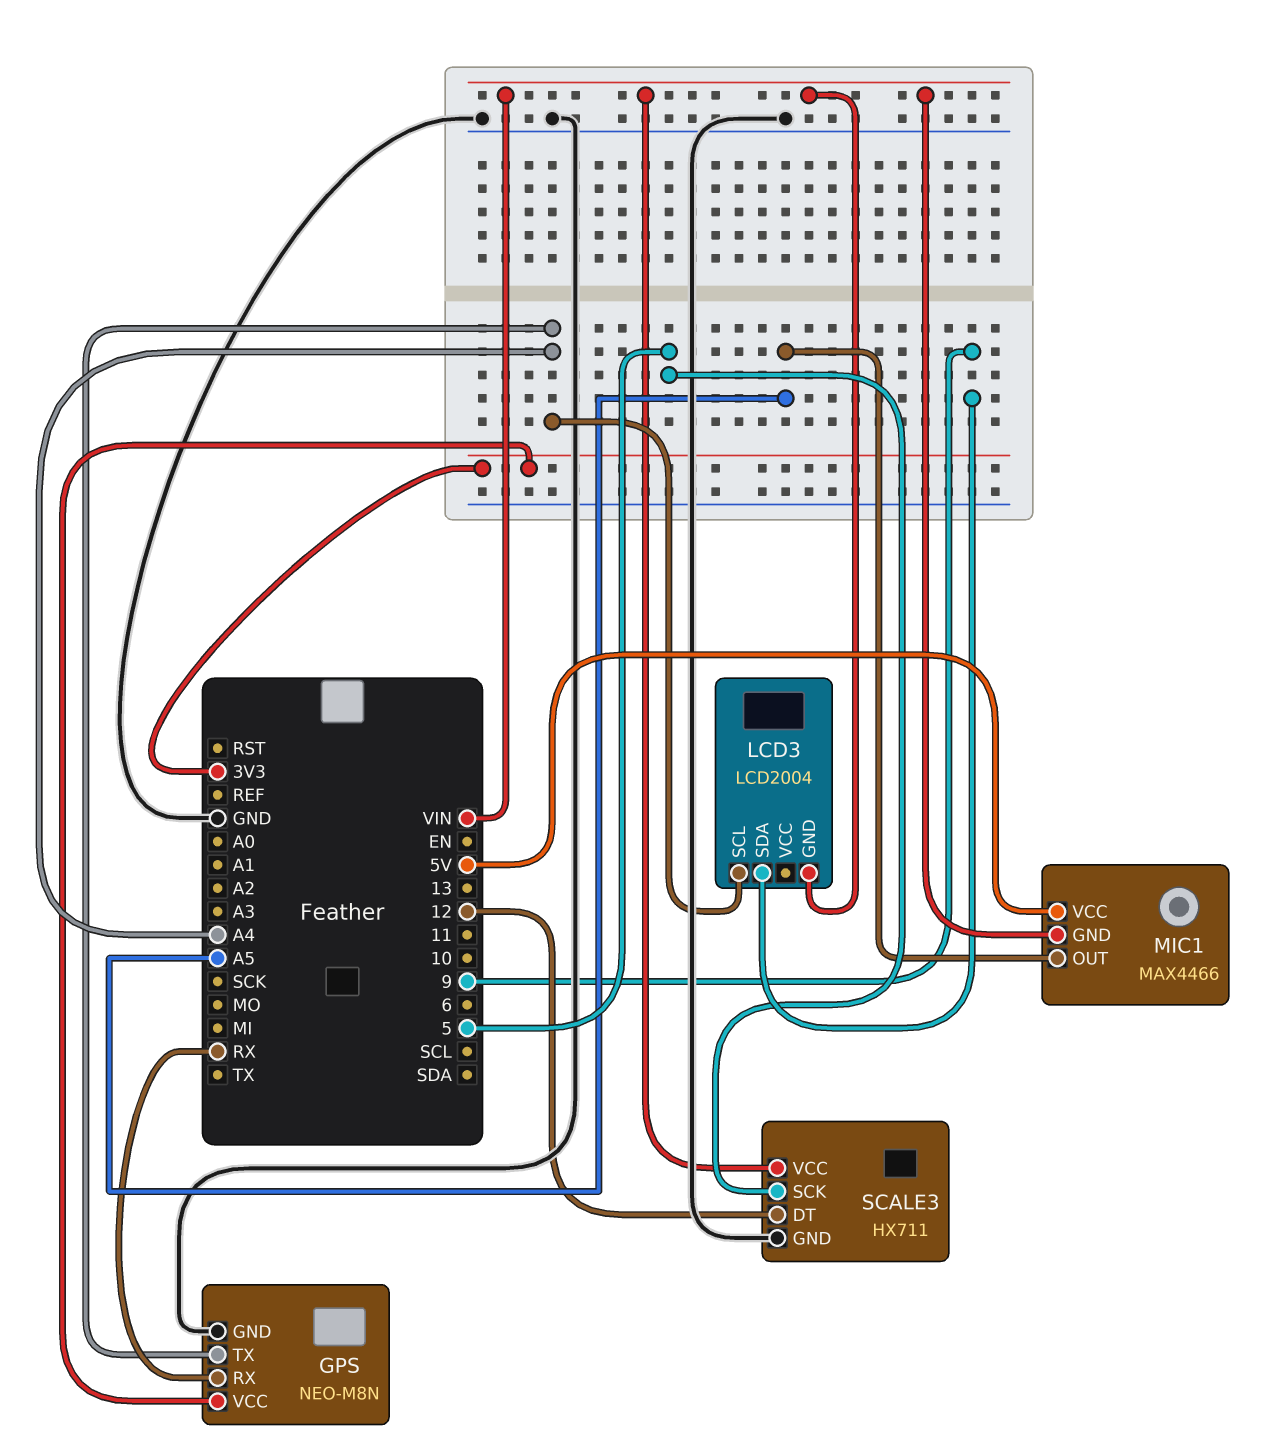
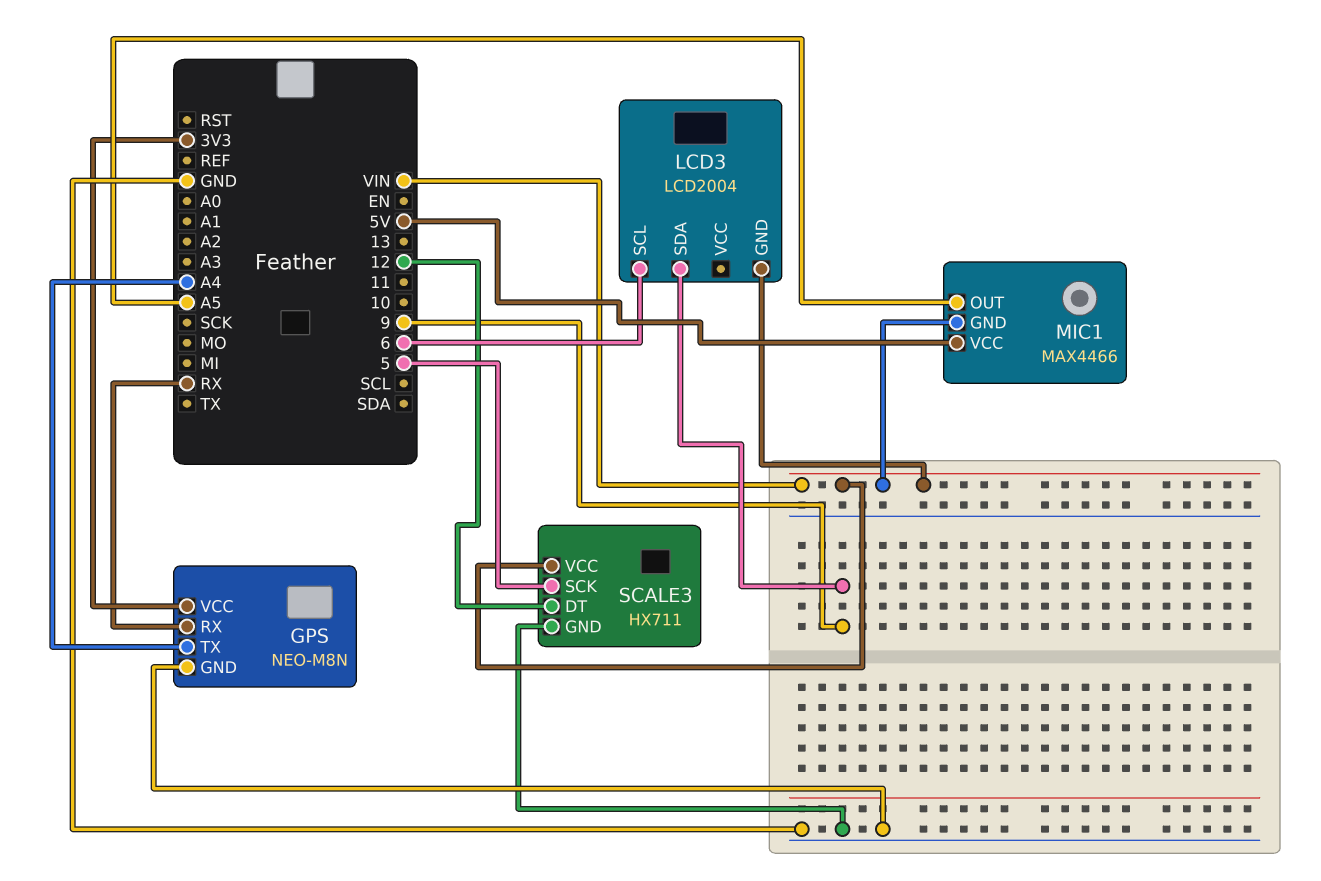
LCD3 pin SCL: A4 -> 6

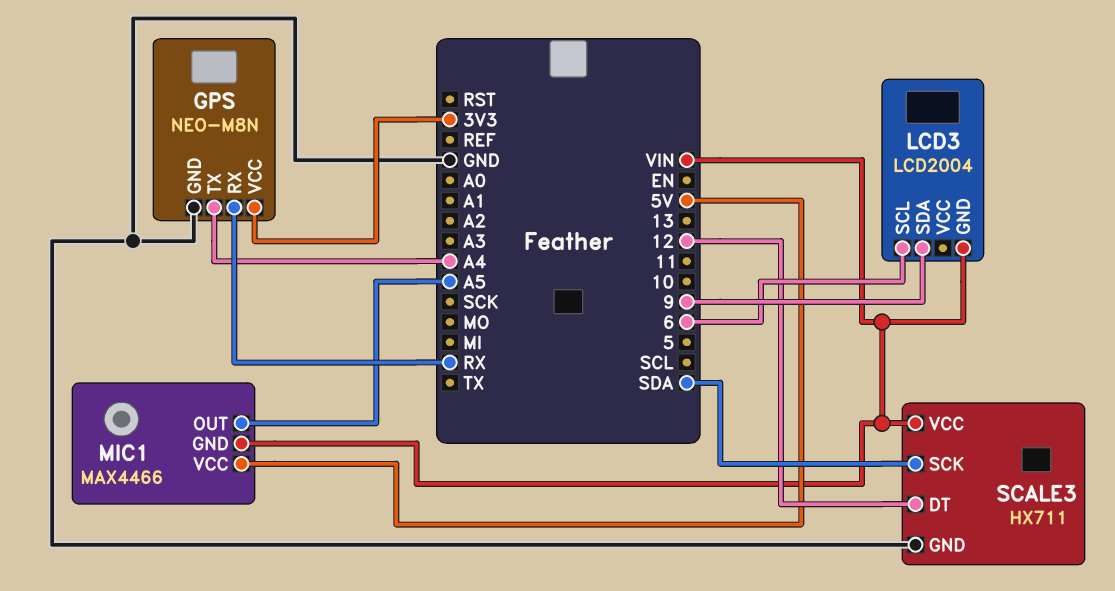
SCALE3 pin SCK: 5 -> SDA

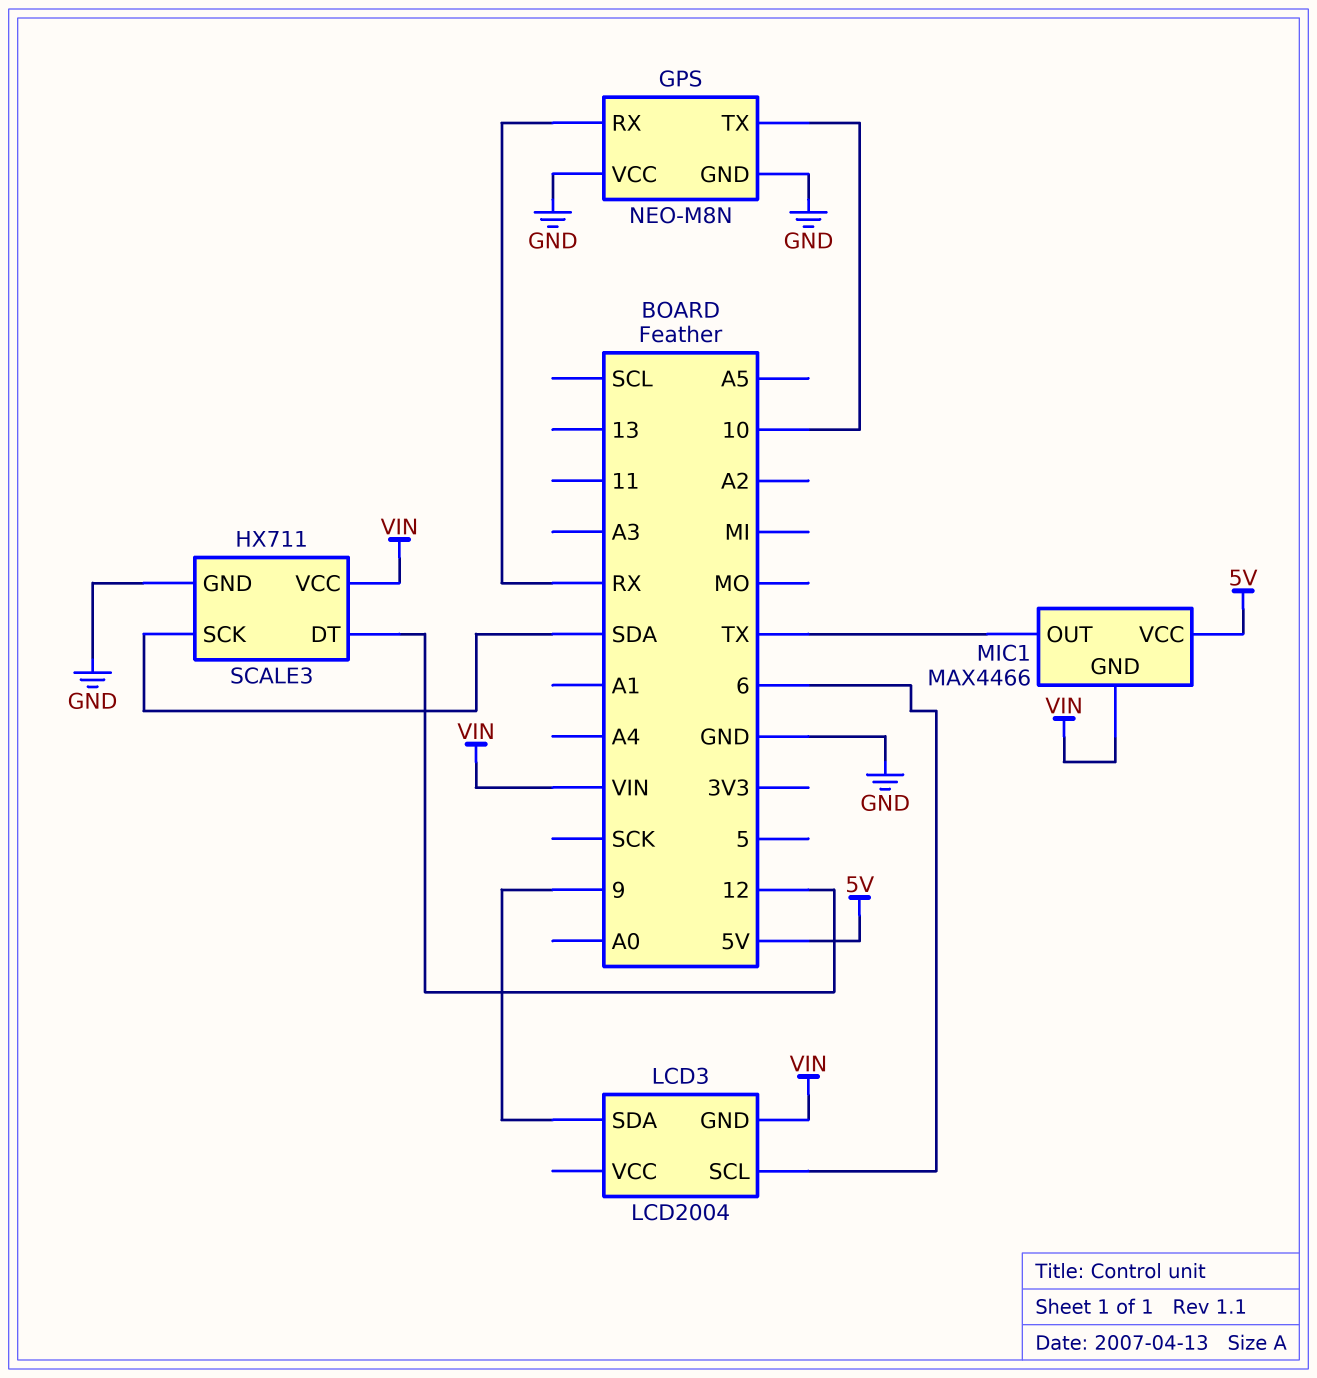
GPS pin TX: A4 -> 10
GPS pin VCC: 3V3 -> GND
MIC1 pin OUT: A5 -> TX

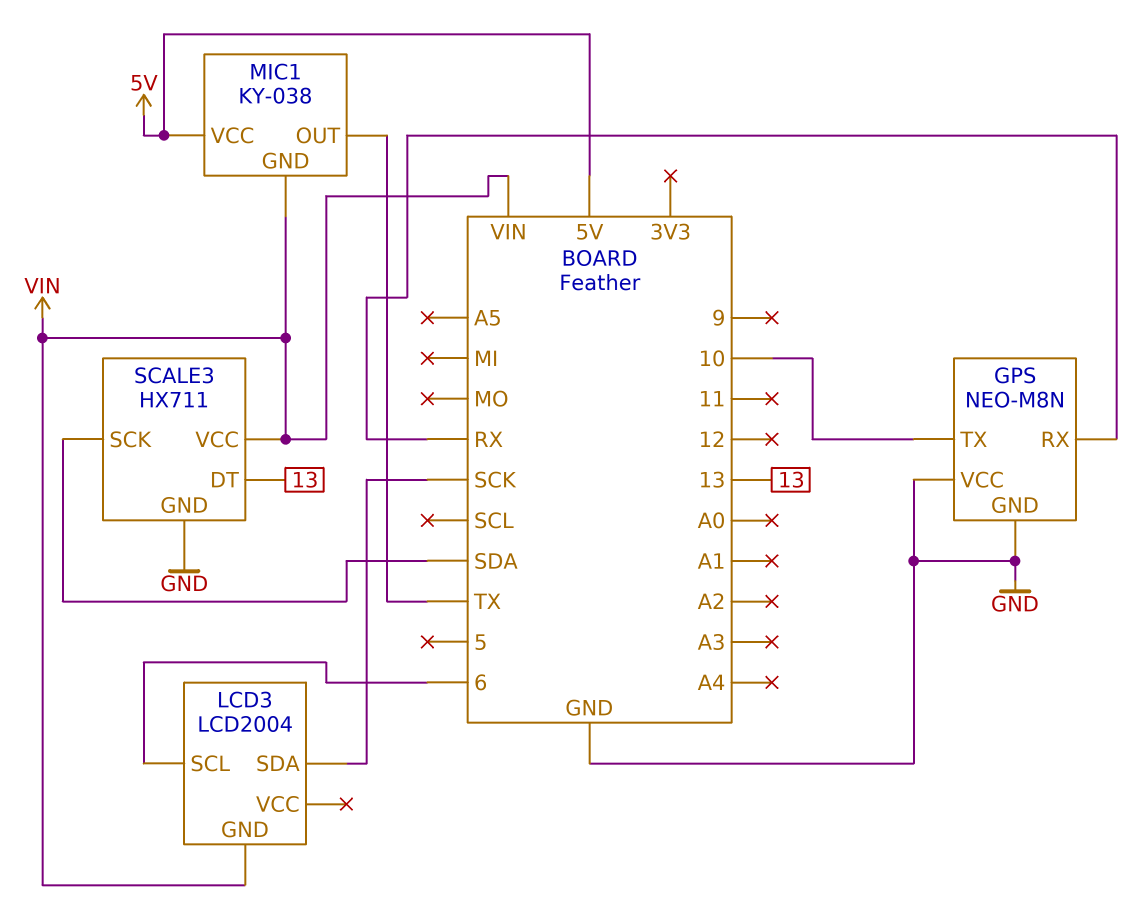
LCD3 pin SDA: 9 -> SCK
MIC1: MAX4466 -> KY-038
SCALE3 pin DT: 12 -> 13

